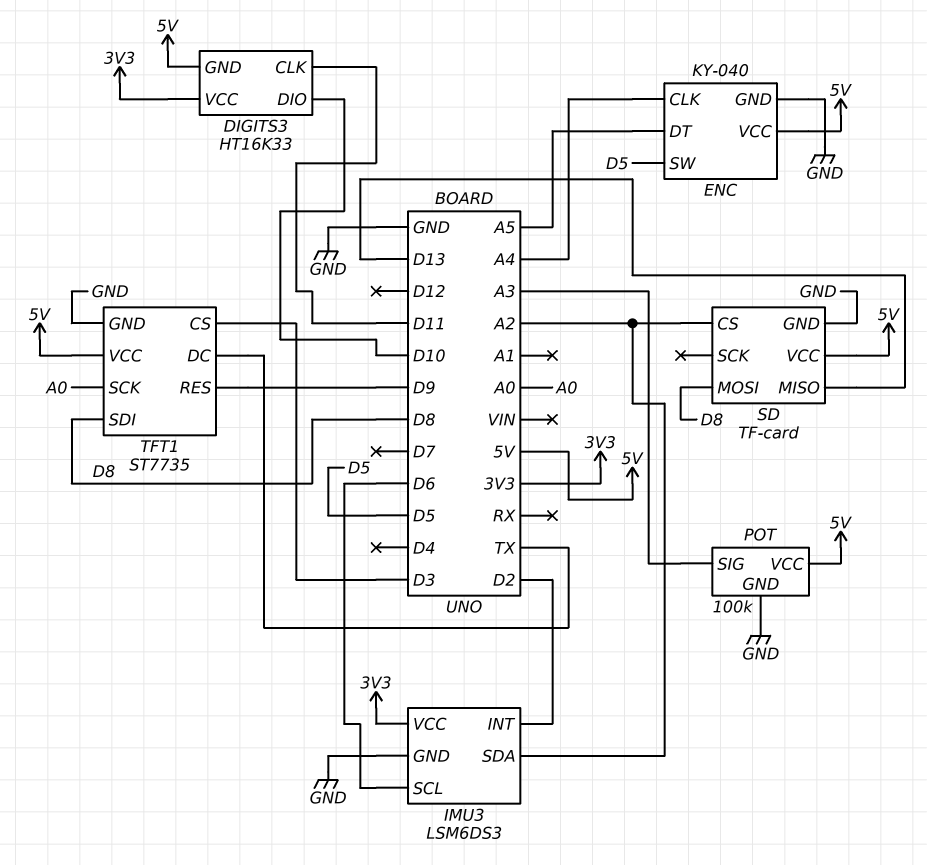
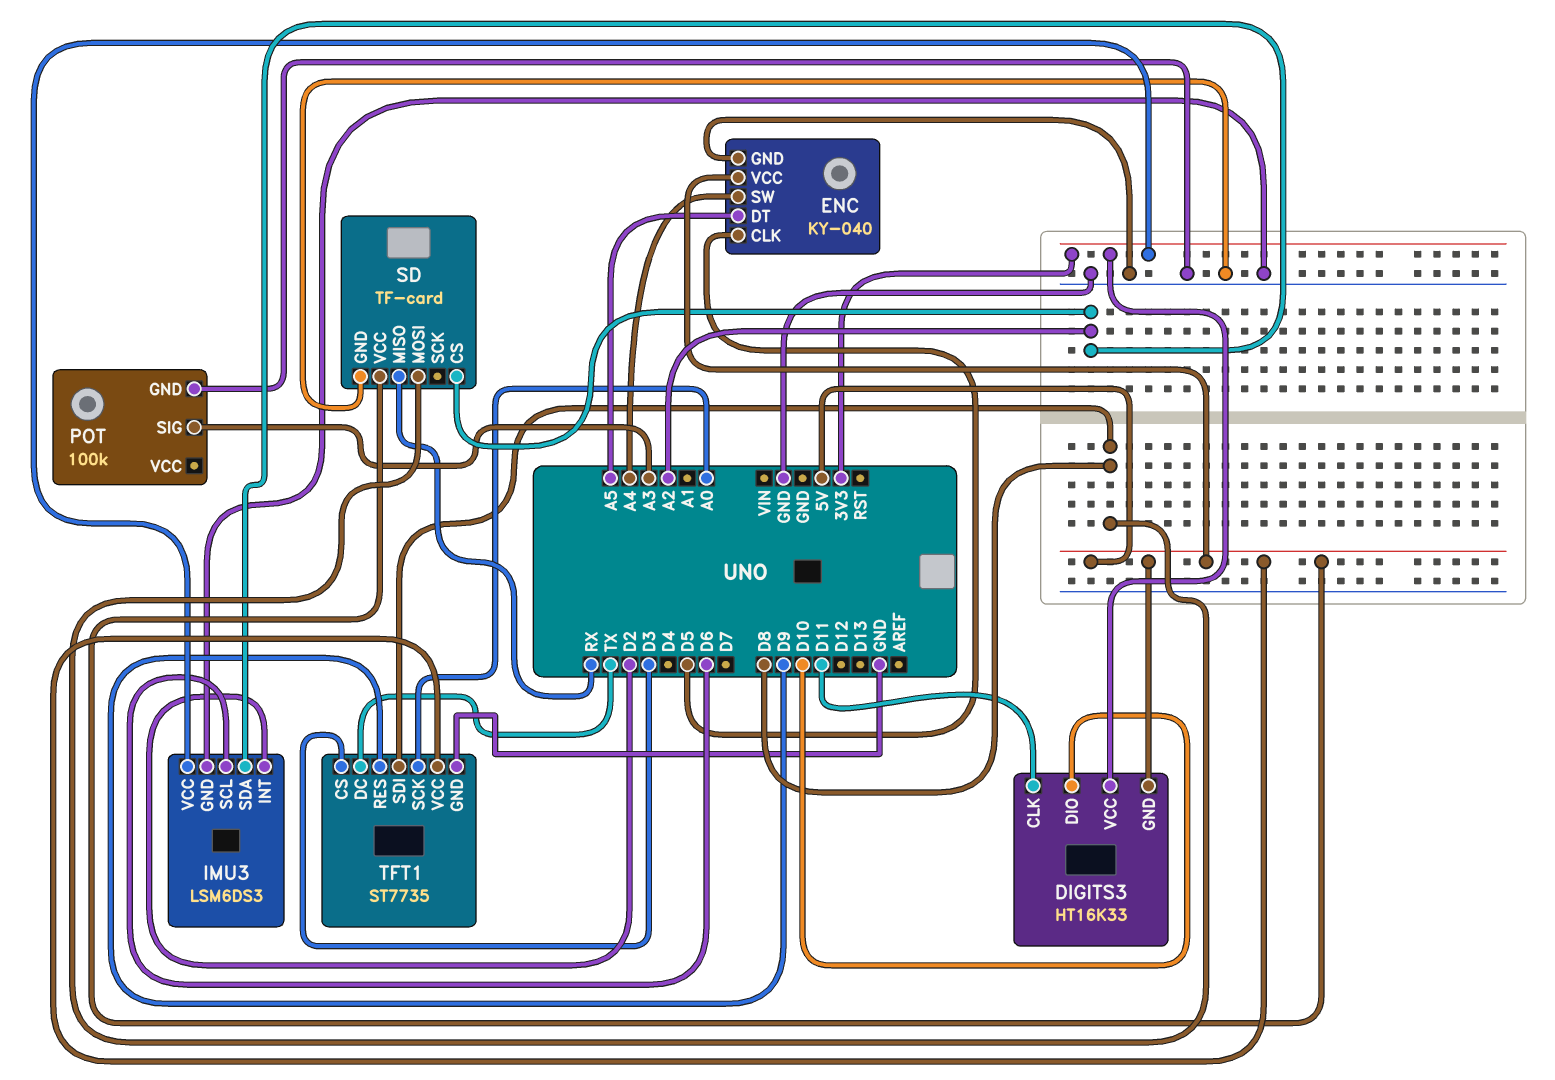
ENC pin CLK: A4 -> D5
ENC pin SW: D5 -> A4
POT pin VCC: 5V -> none
SD pin MISO: D13 -> RX

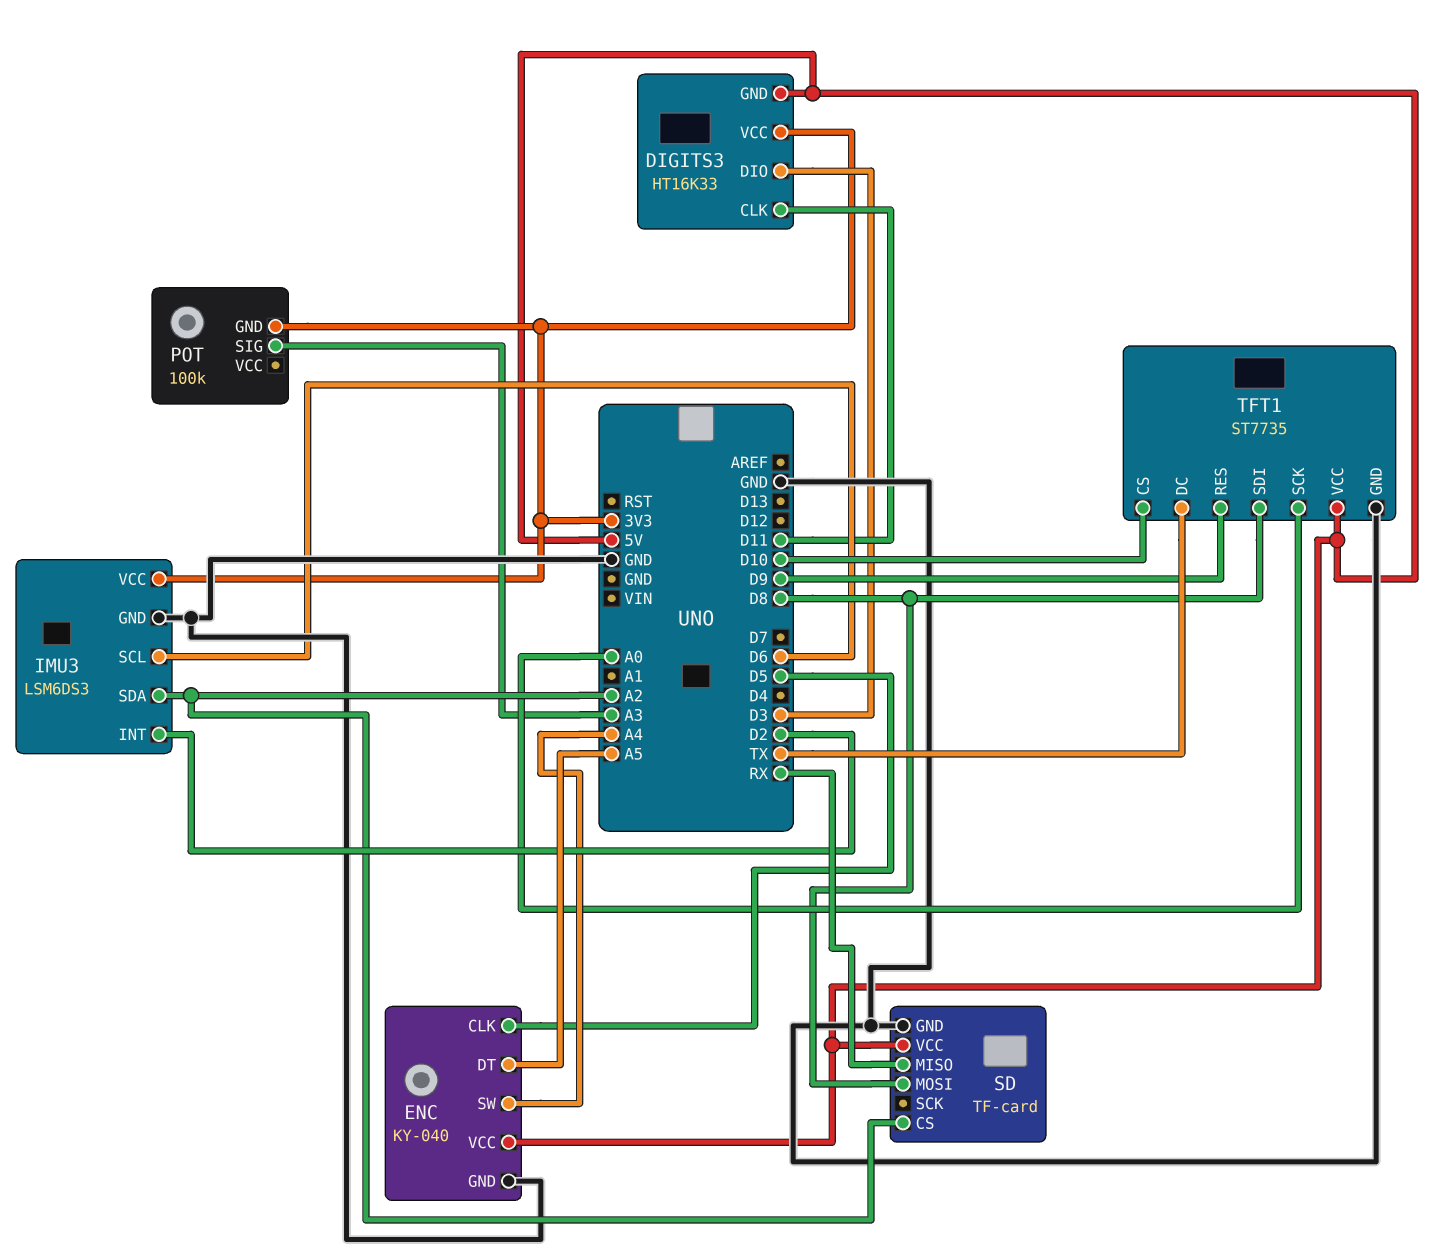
DIGITS3 pin DIO: D10 -> D3
POT pin GND: GND -> 3V3
TFT1 pin CS: D3 -> D10

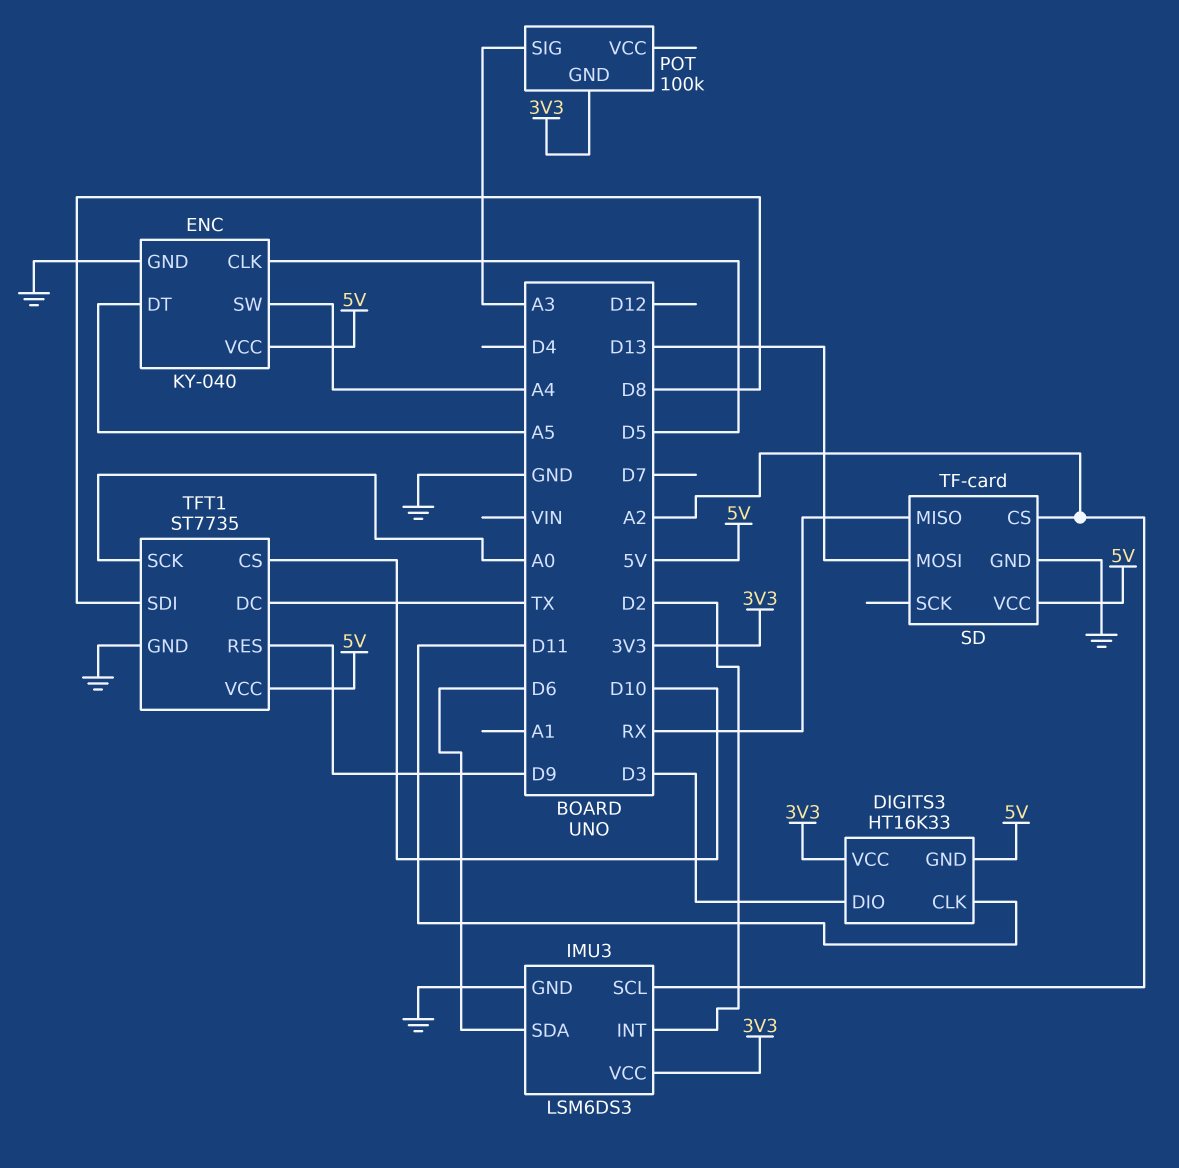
IMU3 pin SCL: D6 -> A2
IMU3 pin SDA: A2 -> D6
SD pin MOSI: D8 -> D13

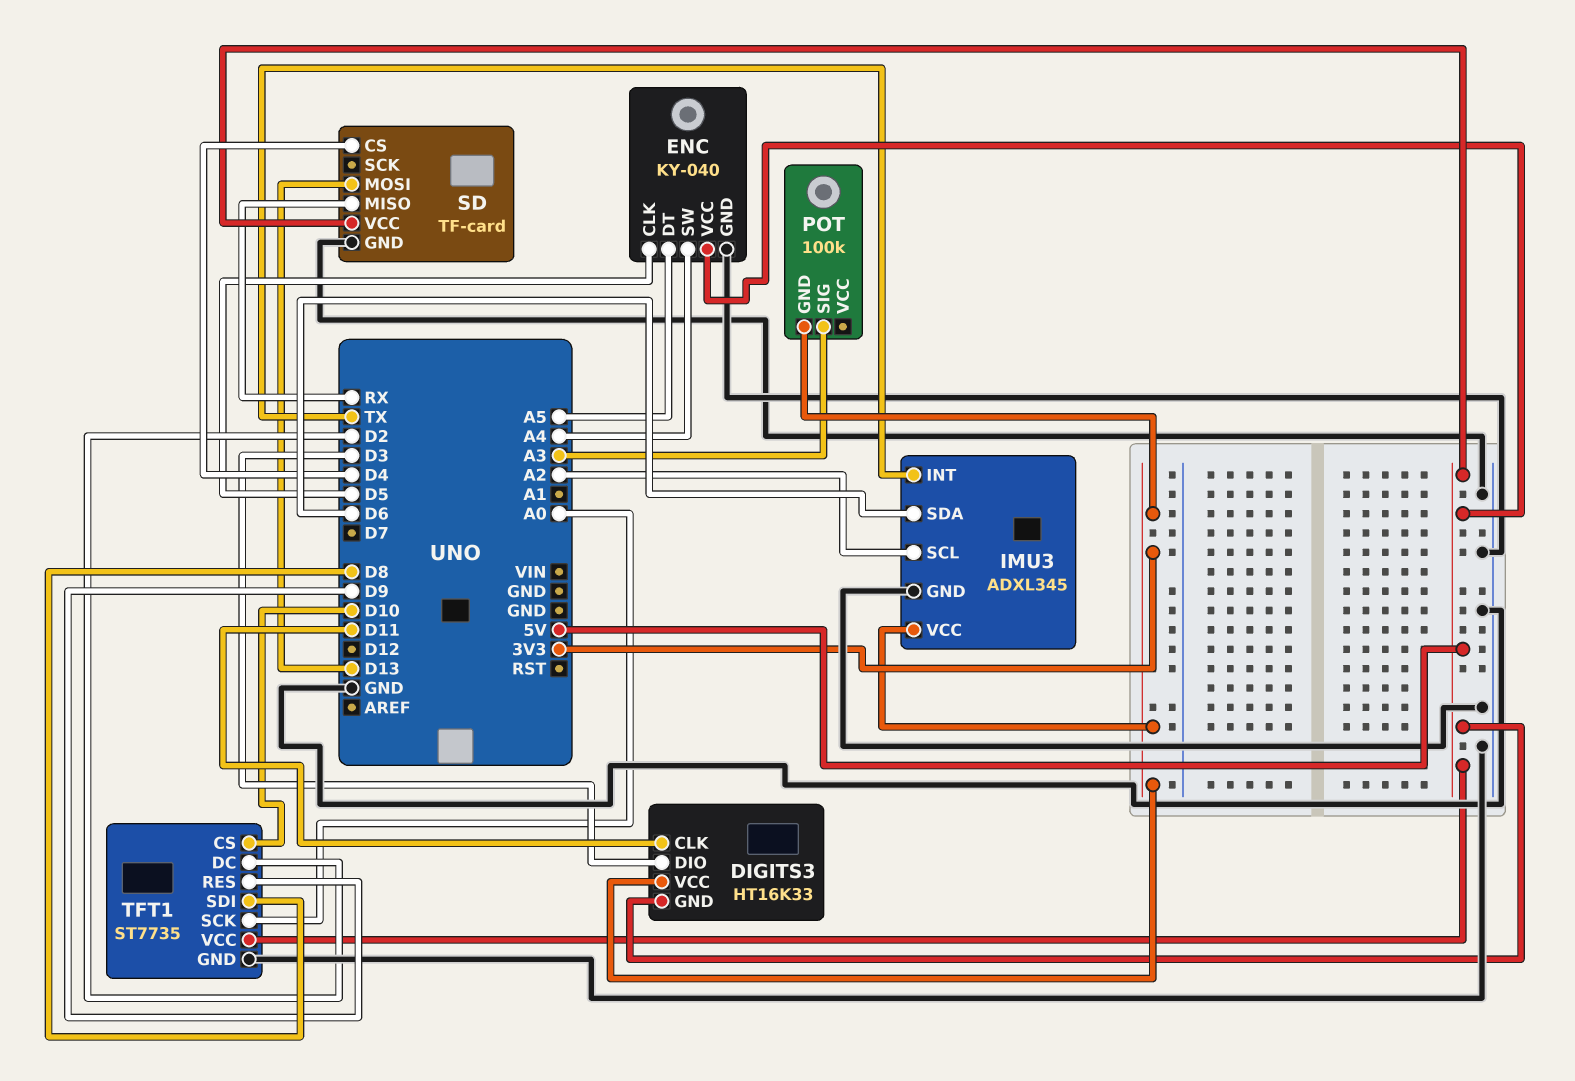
IMU3: LSM6DS3 -> ADXL345
IMU3 pin INT: D2 -> TX
SD pin CS: A2 -> D4
TFT1 pin DC: TX -> D2

